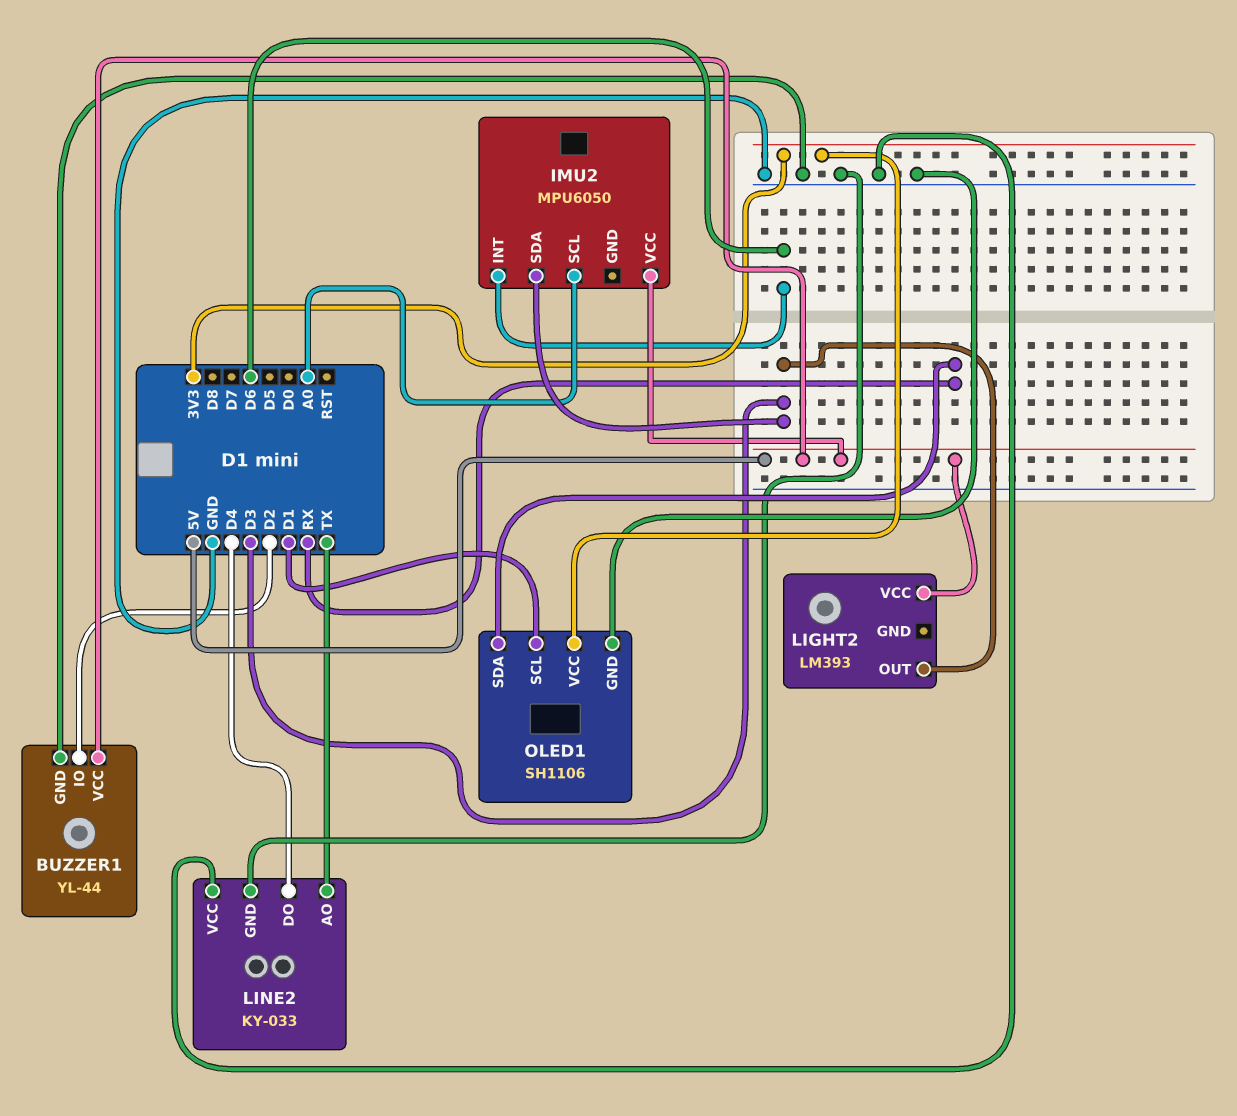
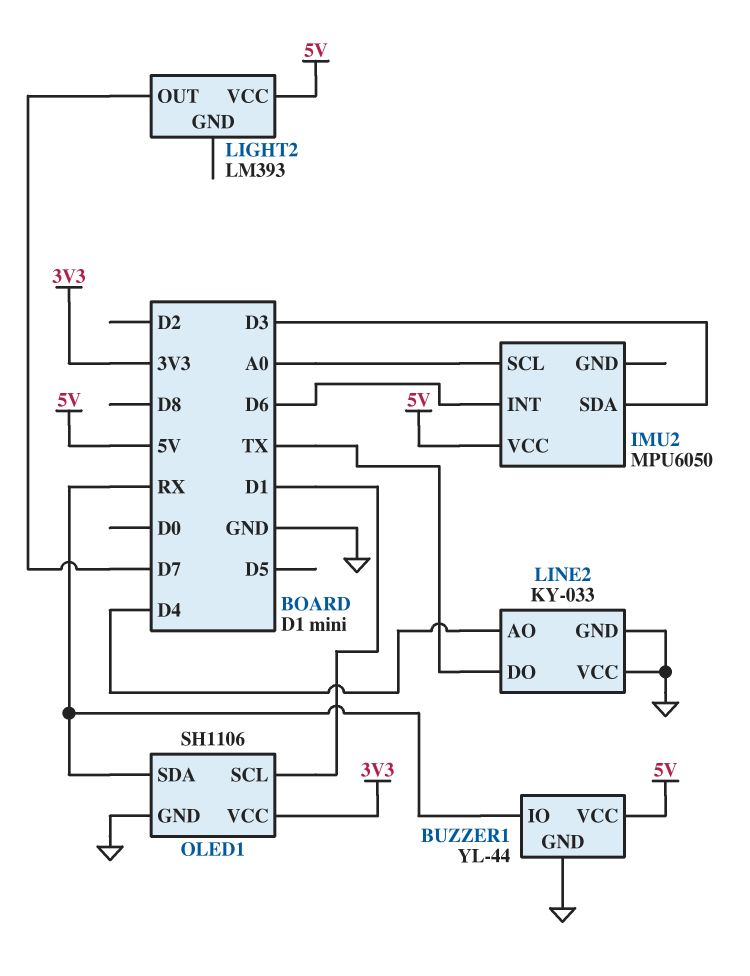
BUZZER1 pin IO: D2 -> RX
LIGHT2 pin OUT: D3 -> D7
LINE2 pin AO: TX -> D4
LINE2 pin DO: D4 -> TX

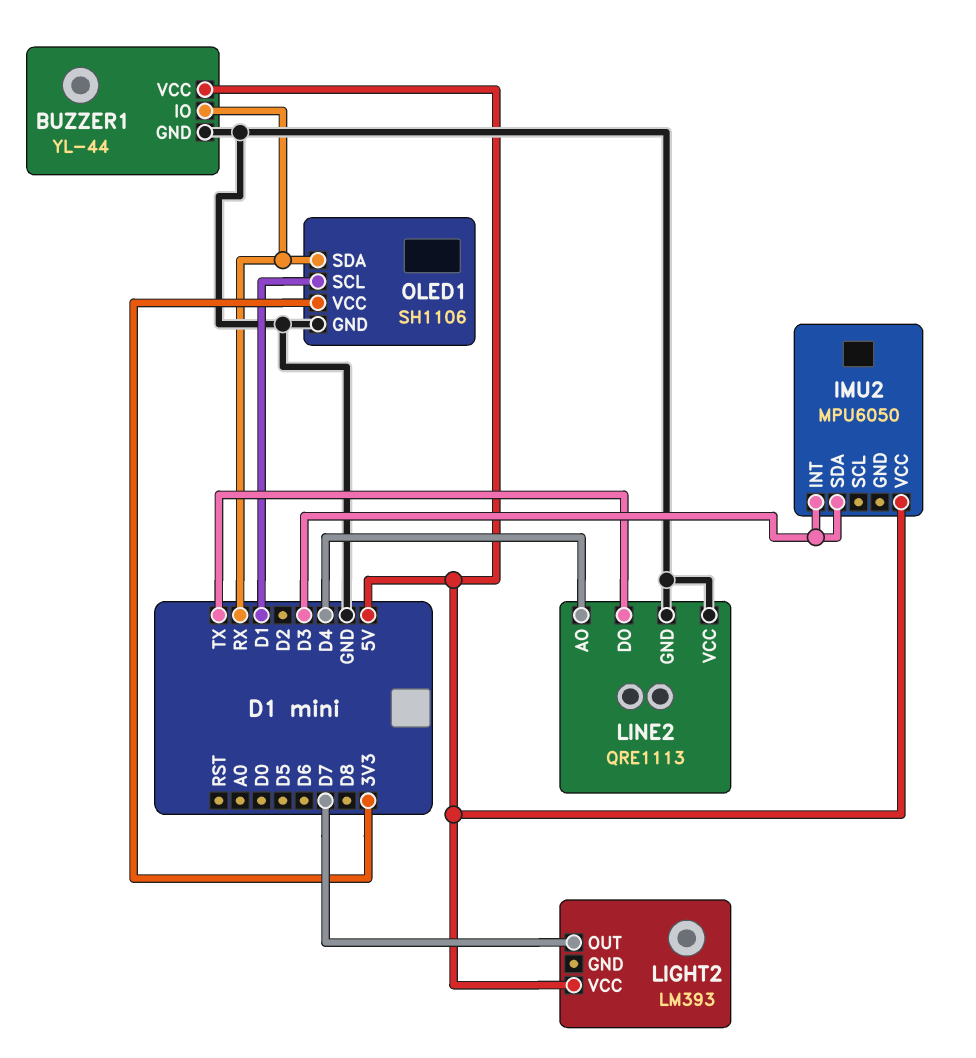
IMU2 pin INT: D6 -> D3
IMU2 pin SCL: A0 -> none
LINE2: KY-033 -> QRE1113

